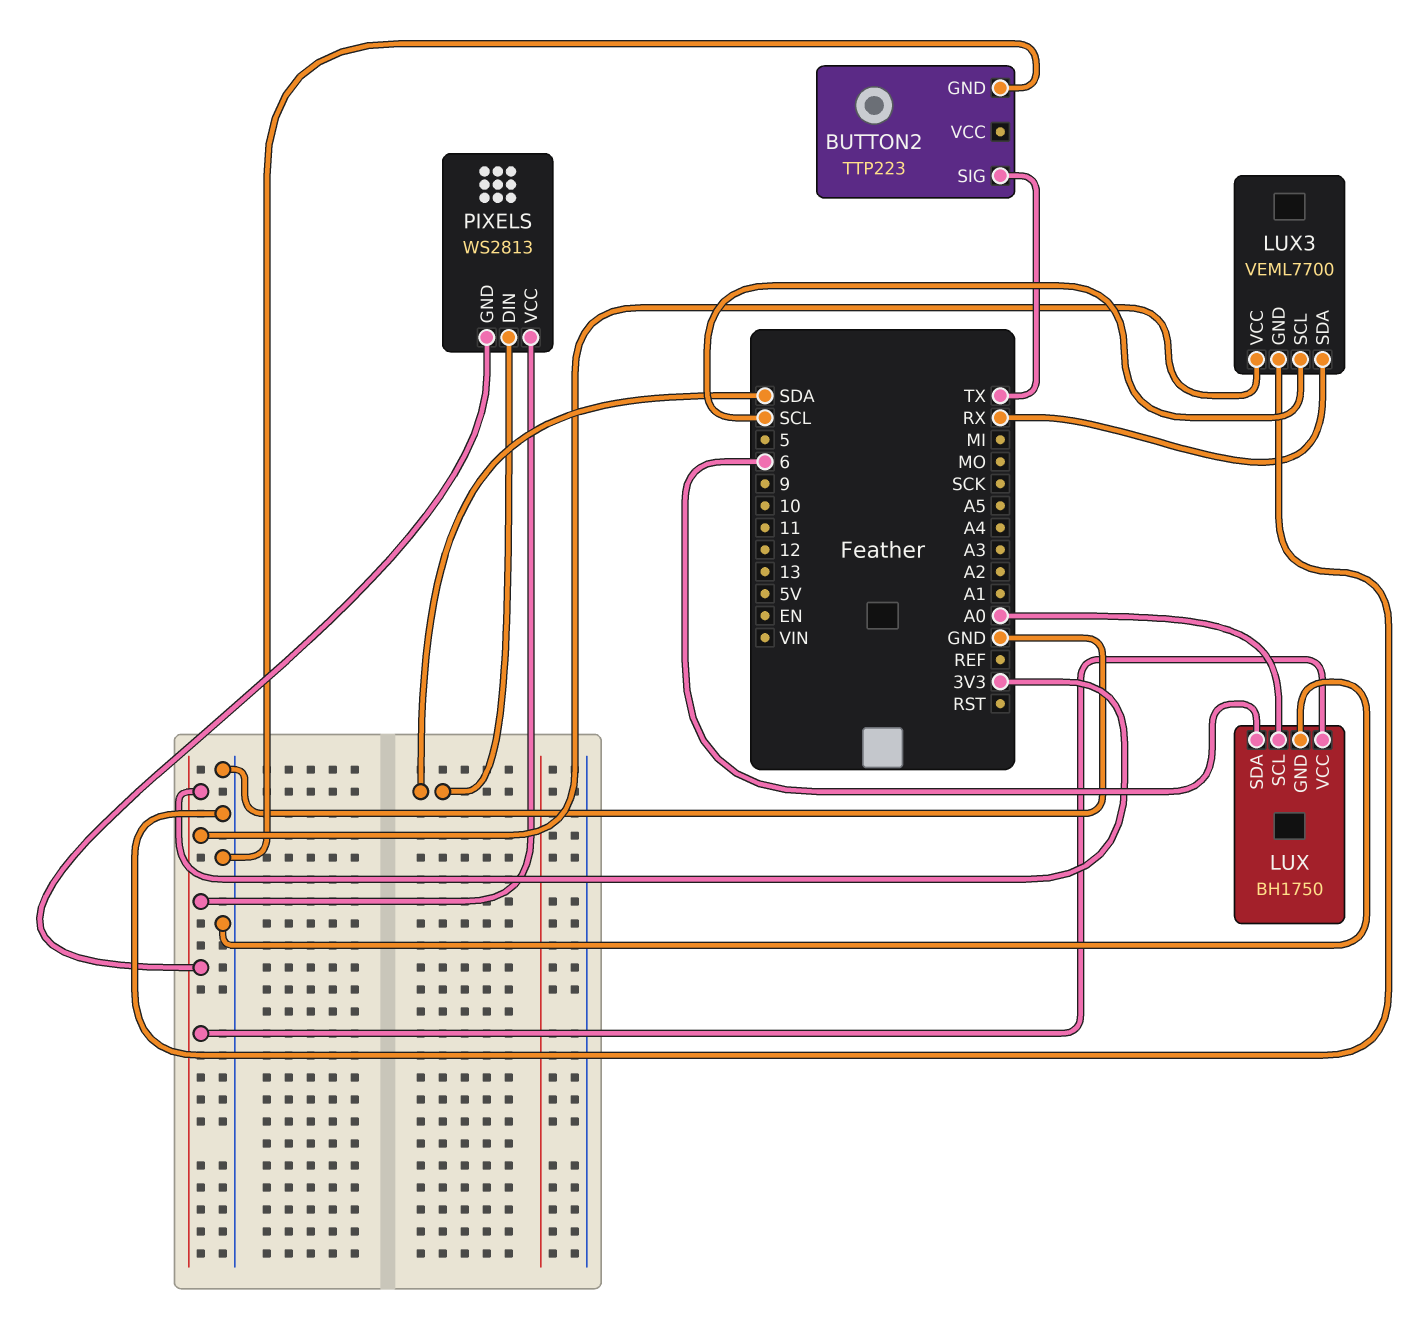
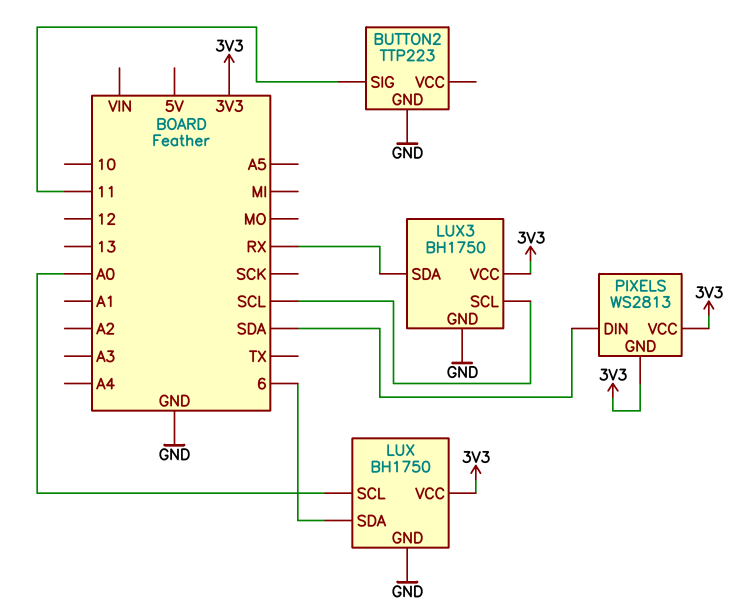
BUTTON2 pin SIG: TX -> 11
LUX3: VEML7700 -> BH1750

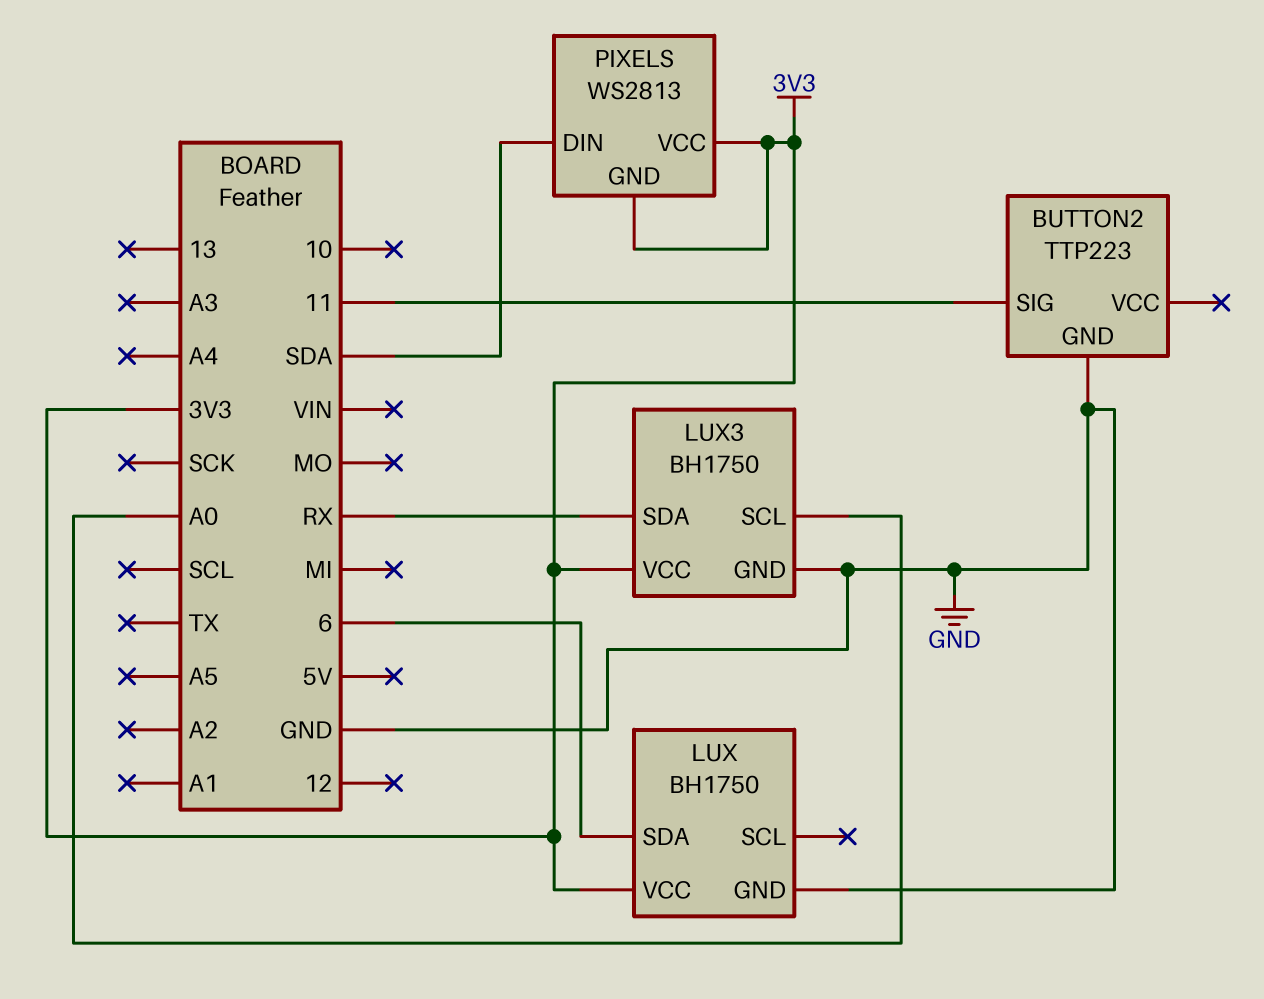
LUX pin SCL: A0 -> none
LUX3 pin SCL: SCL -> A0

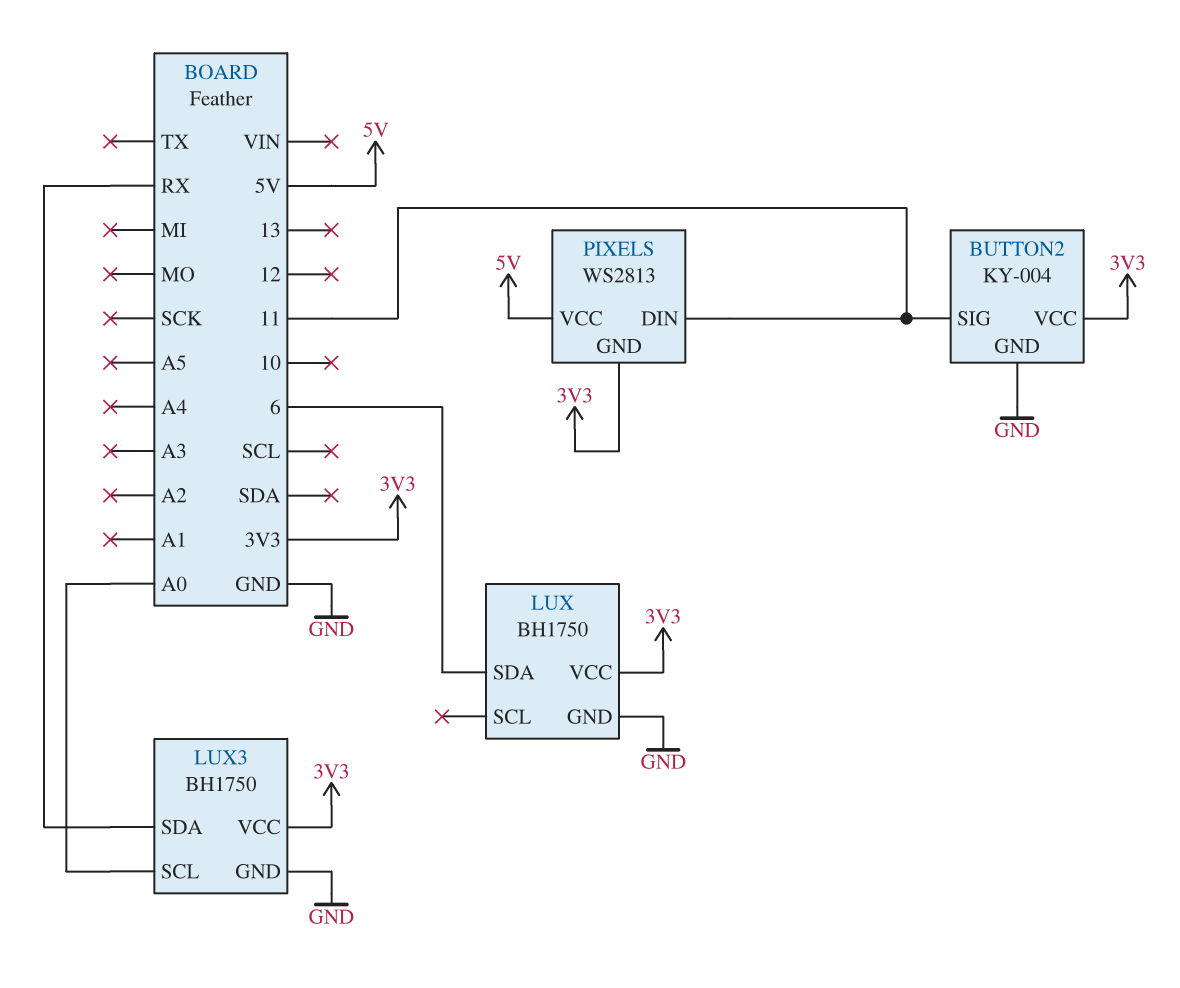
BUTTON2: TTP223 -> KY-004
BUTTON2 pin VCC: none -> 3V3
PIXELS pin DIN: SDA -> 11
PIXELS pin VCC: 3V3 -> 5V

